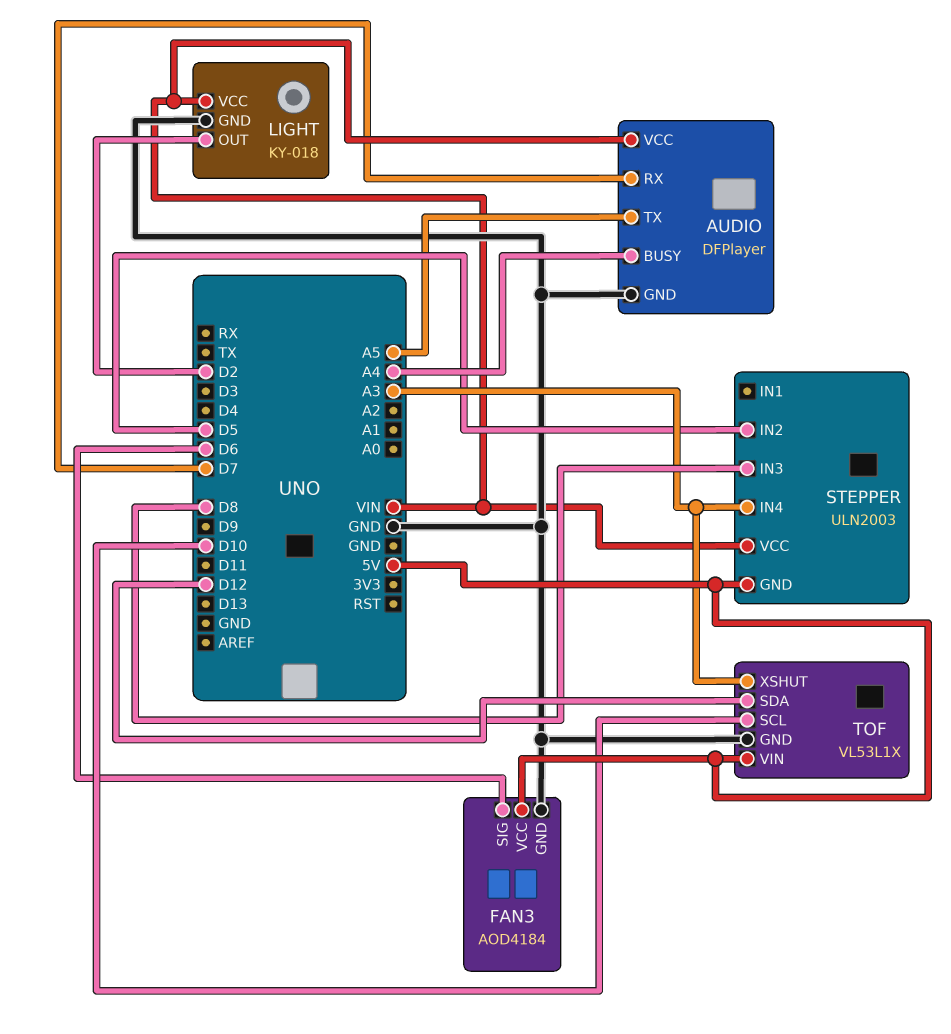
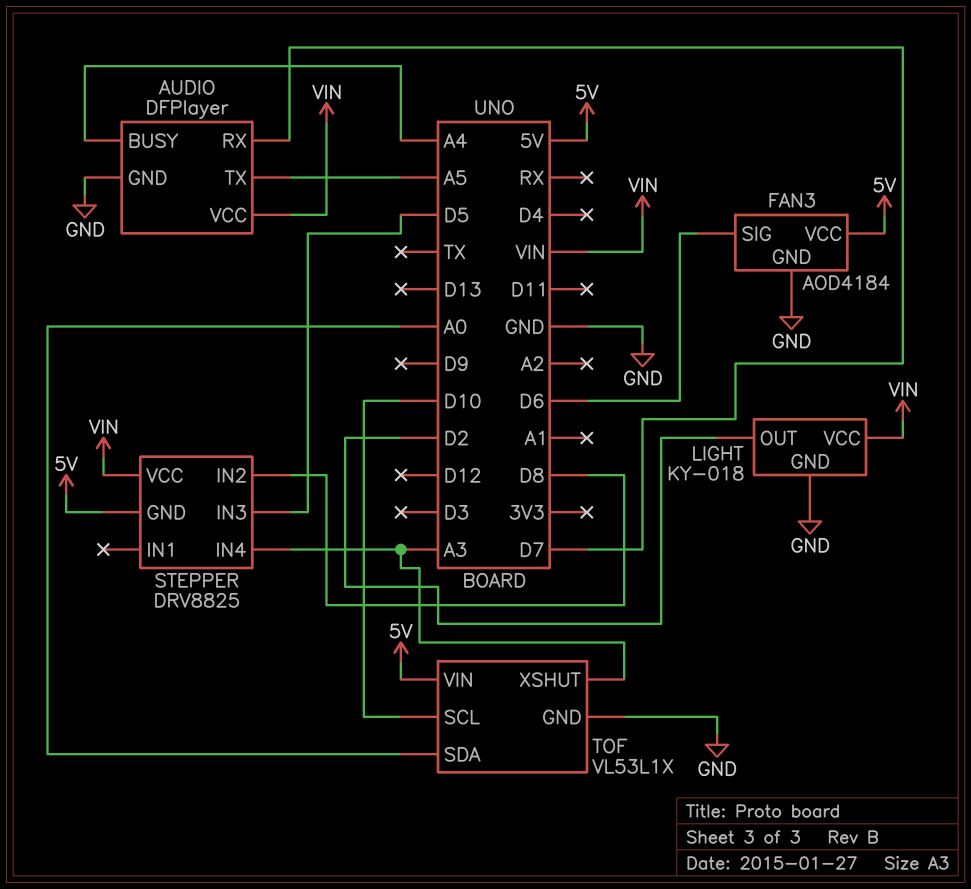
STEPPER: ULN2003 -> DRV8825
STEPPER pin IN2: D5 -> D8
STEPPER pin IN3: D8 -> D5
TOF pin SDA: D12 -> A0

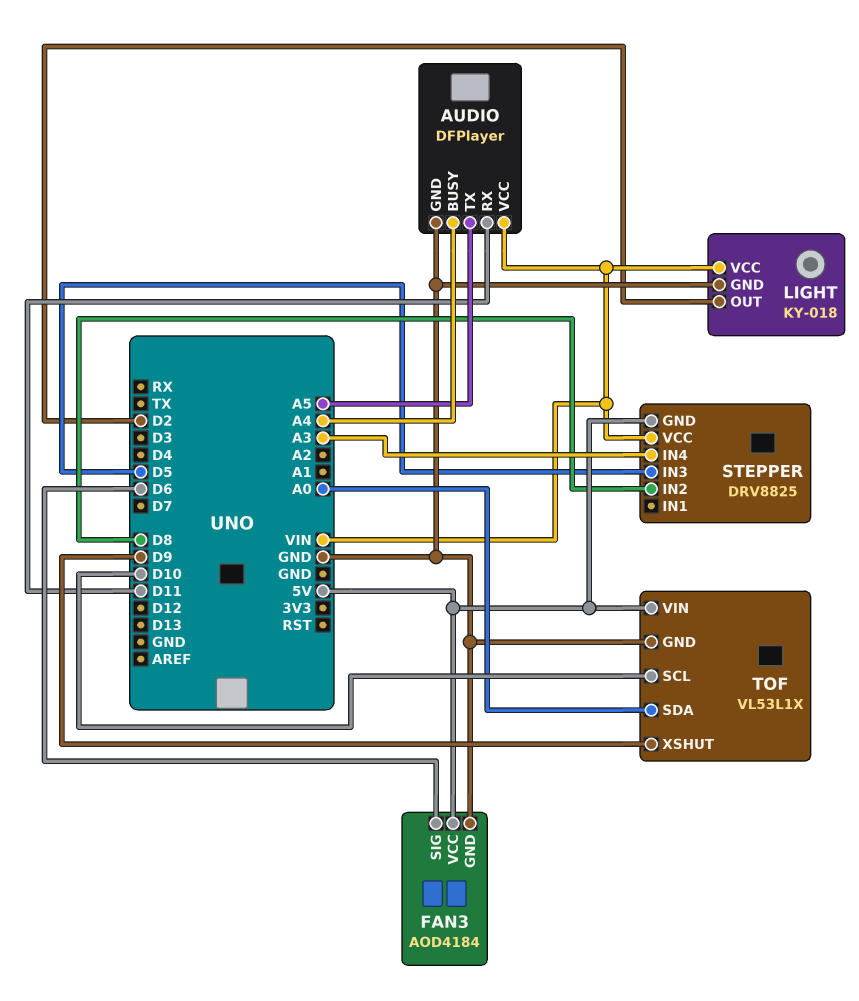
AUDIO pin RX: D7 -> D11
TOF pin XSHUT: A3 -> D9

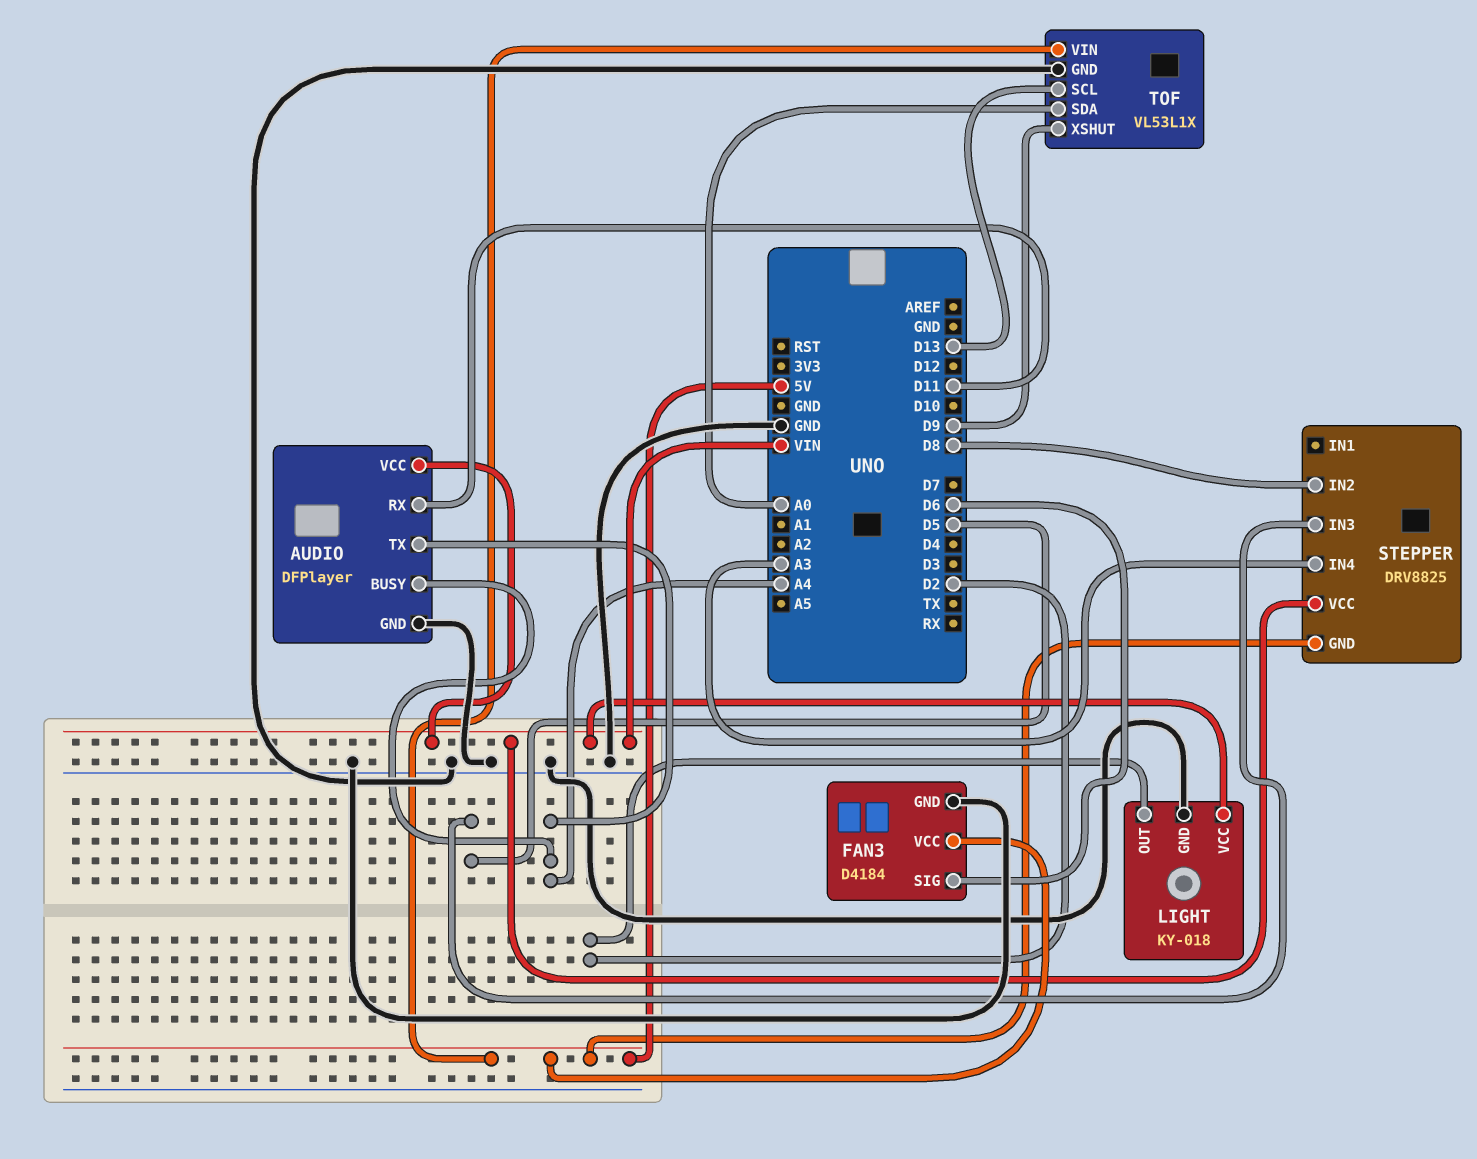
AUDIO pin TX: A5 -> A4
FAN3: AOD4184 -> D4184
TOF pin SCL: D10 -> D13

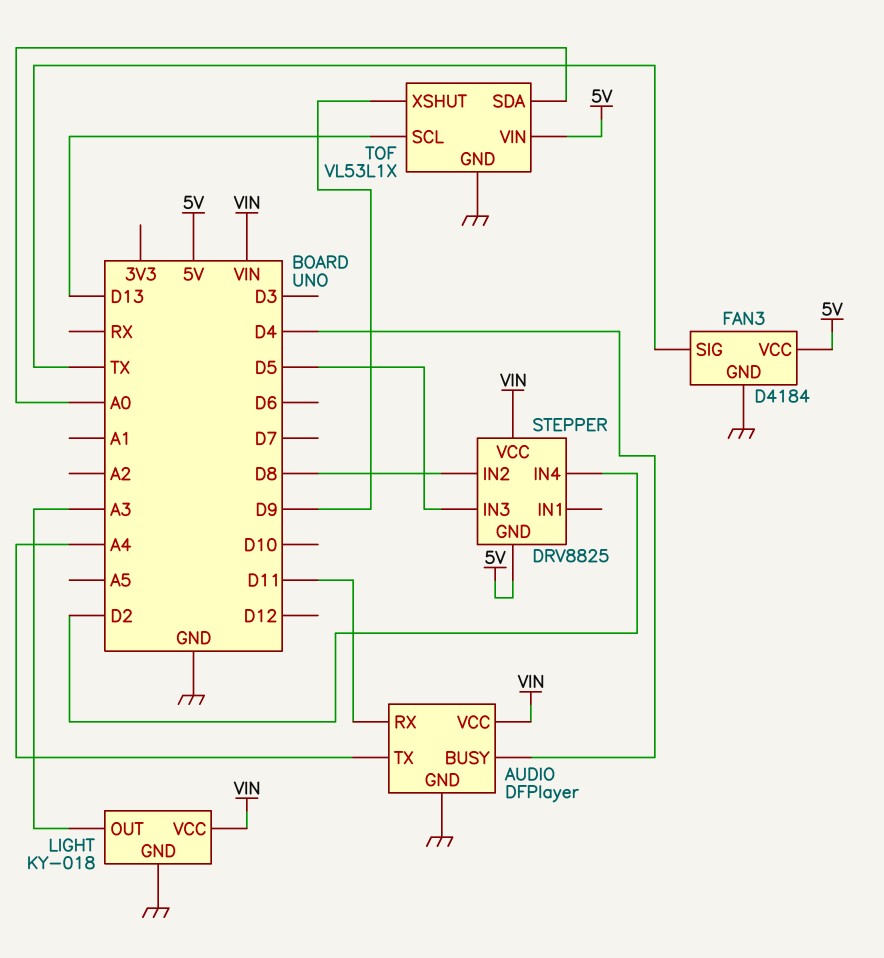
AUDIO pin BUSY: A4 -> D4
FAN3 pin SIG: D6 -> TX
LIGHT pin OUT: D2 -> A3
STEPPER pin IN4: A3 -> D2

